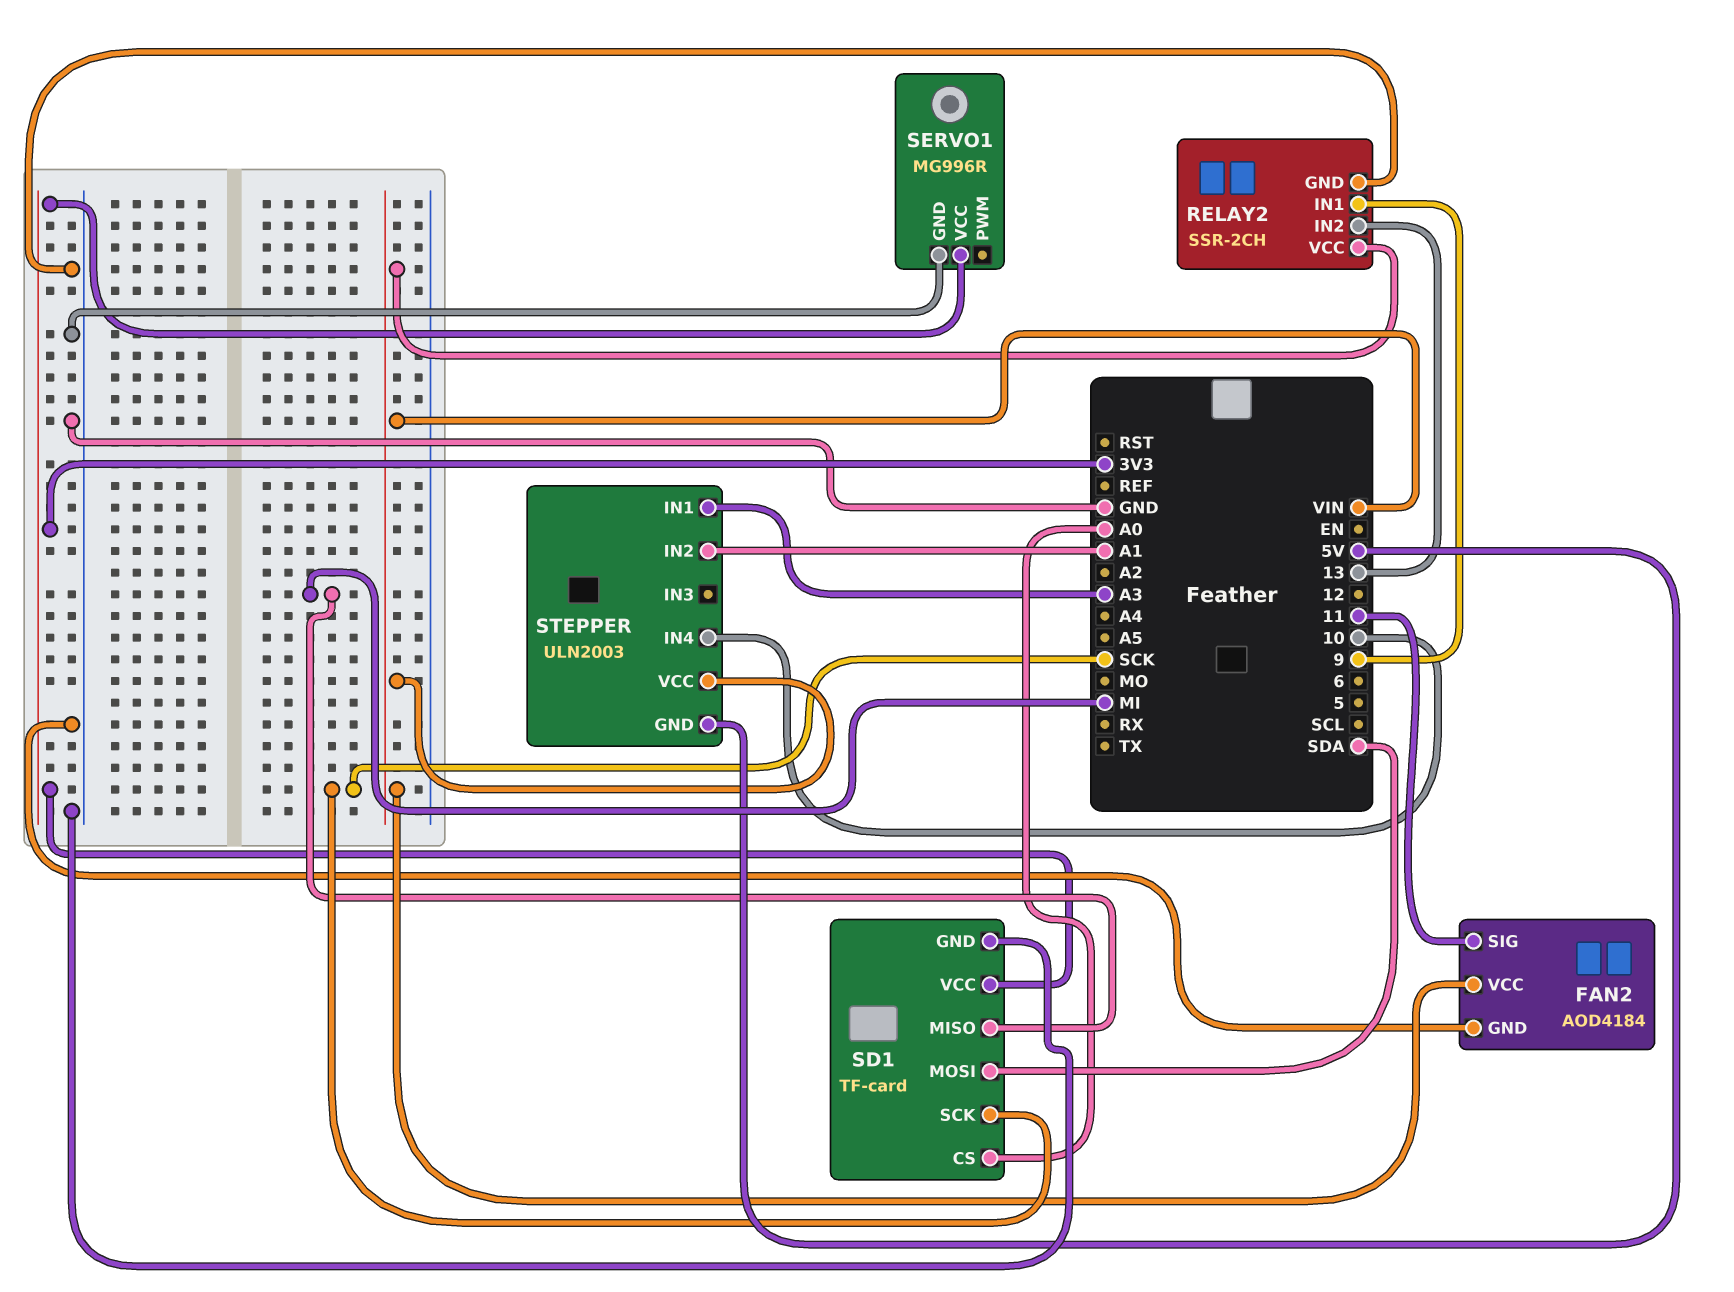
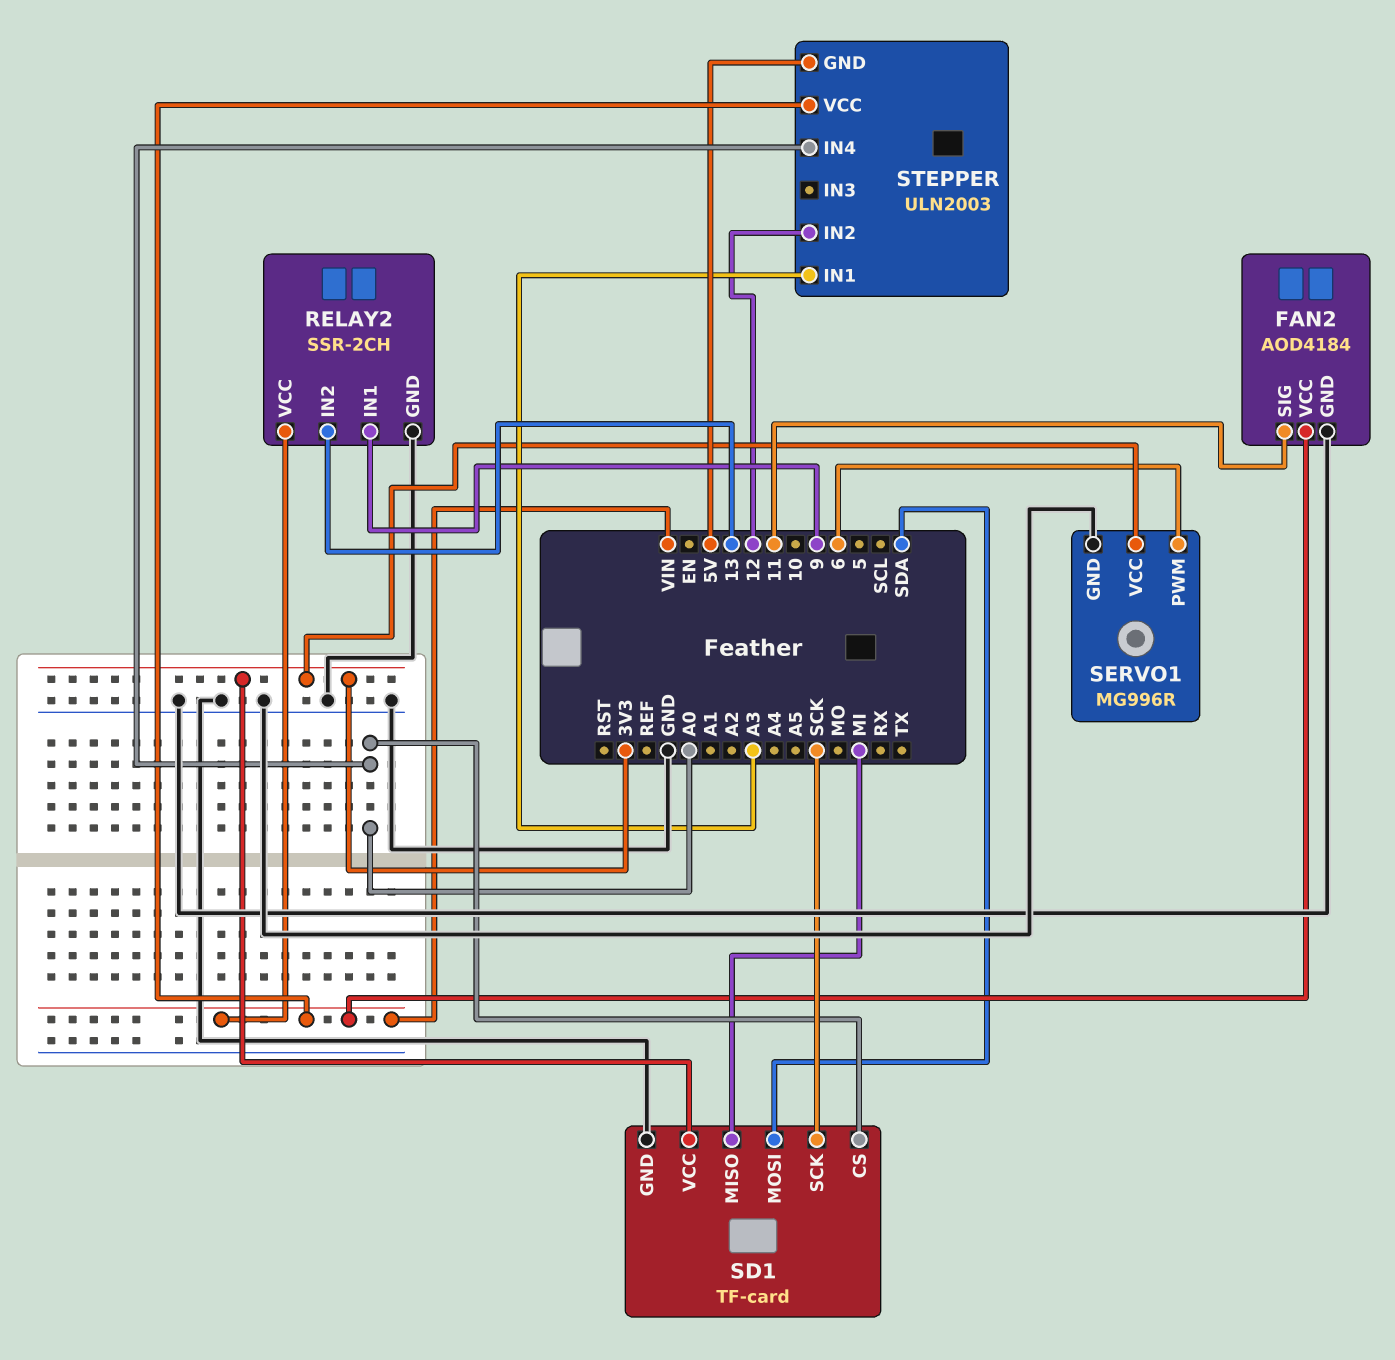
SERVO1 pin PWM: none -> 6
STEPPER pin IN2: A1 -> 12
STEPPER pin IN4: 10 -> A0

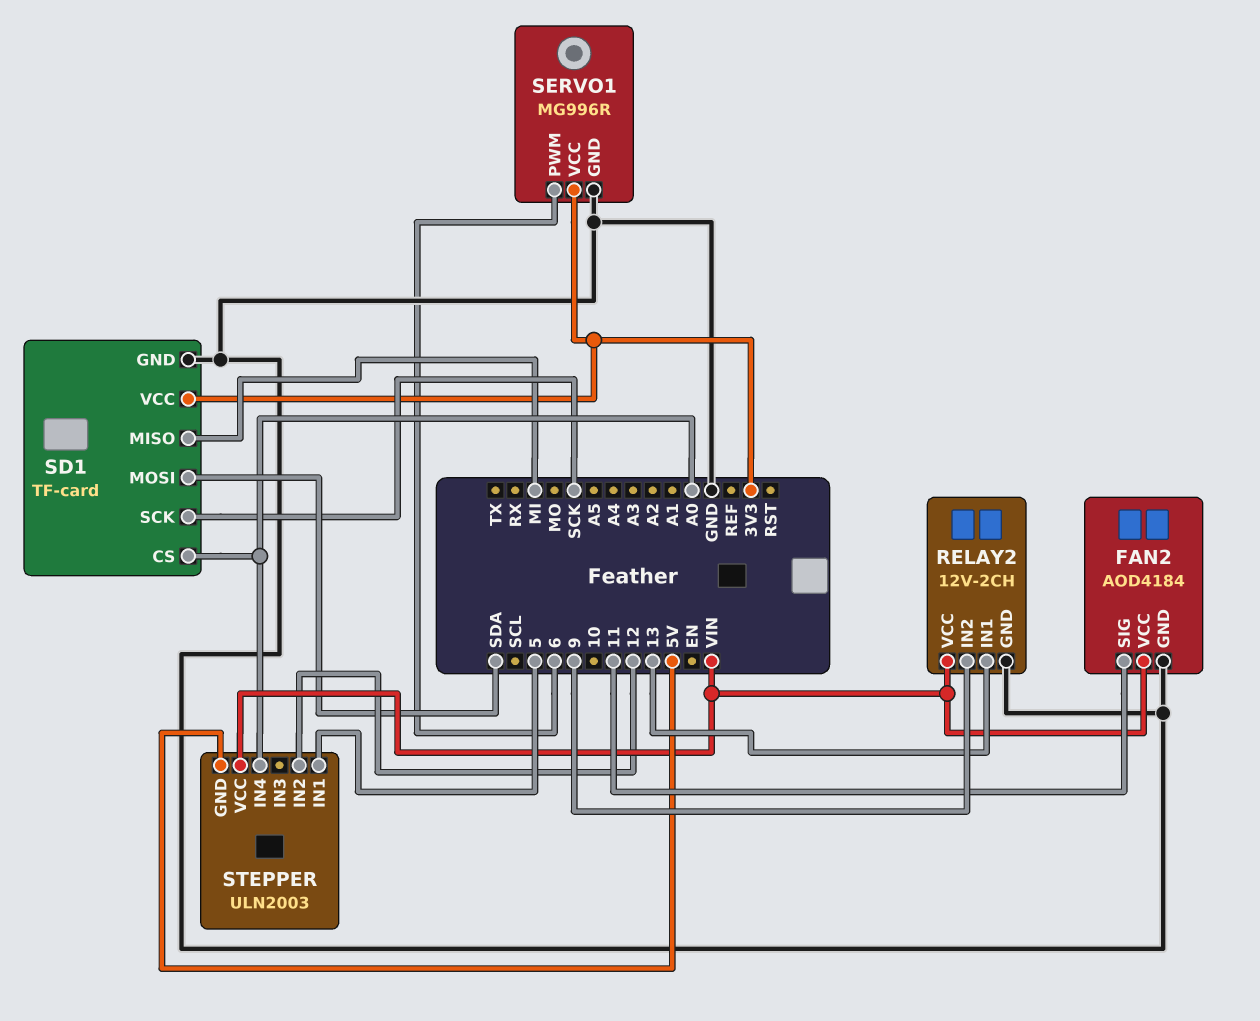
RELAY2: SSR-2CH -> 12V-2CH
RELAY2 pin IN1: 9 -> 13
RELAY2 pin IN2: 13 -> 9
STEPPER pin IN1: A3 -> 5

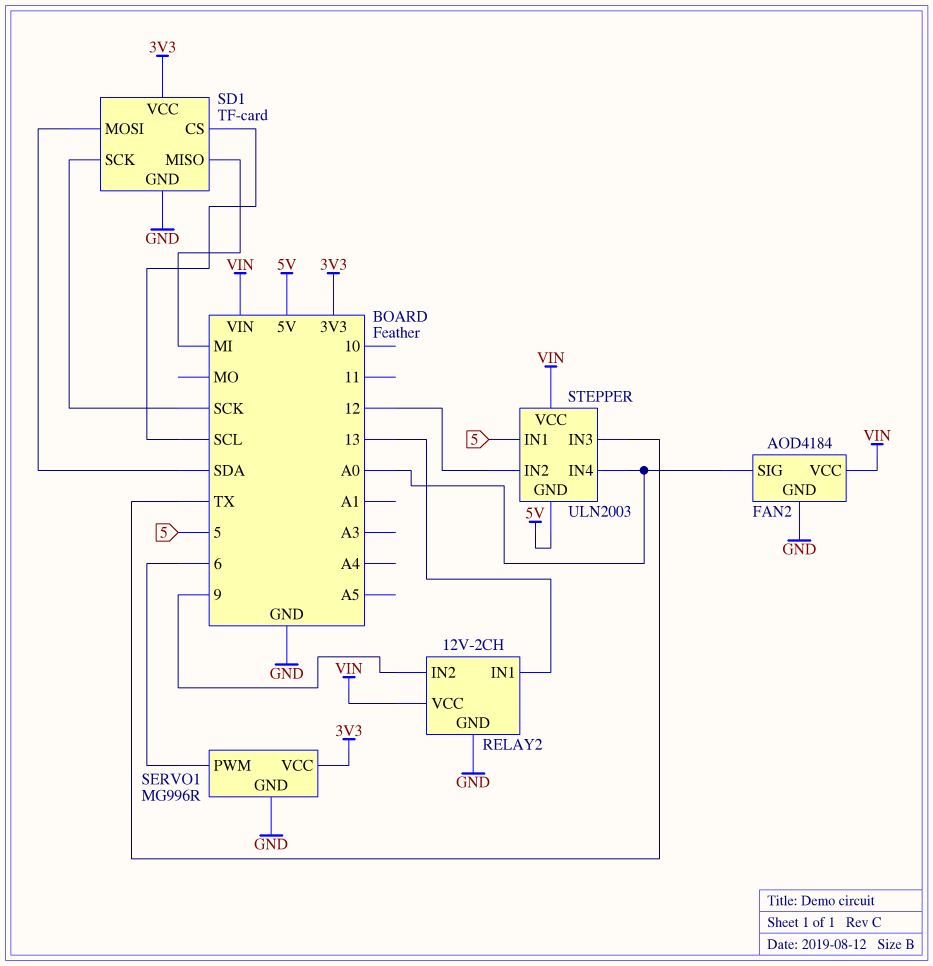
FAN2 pin SIG: 11 -> A0
SD1 pin CS: A0 -> SCL
STEPPER pin IN3: none -> TX

